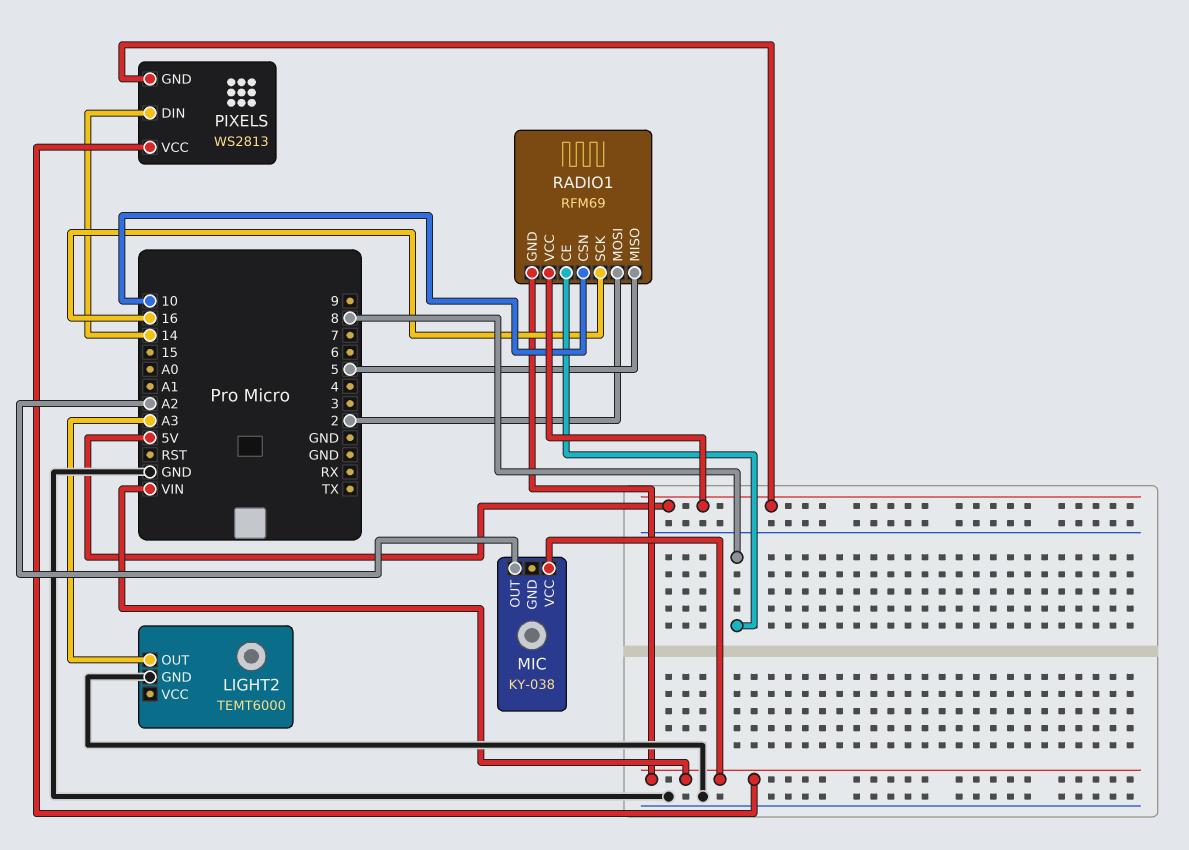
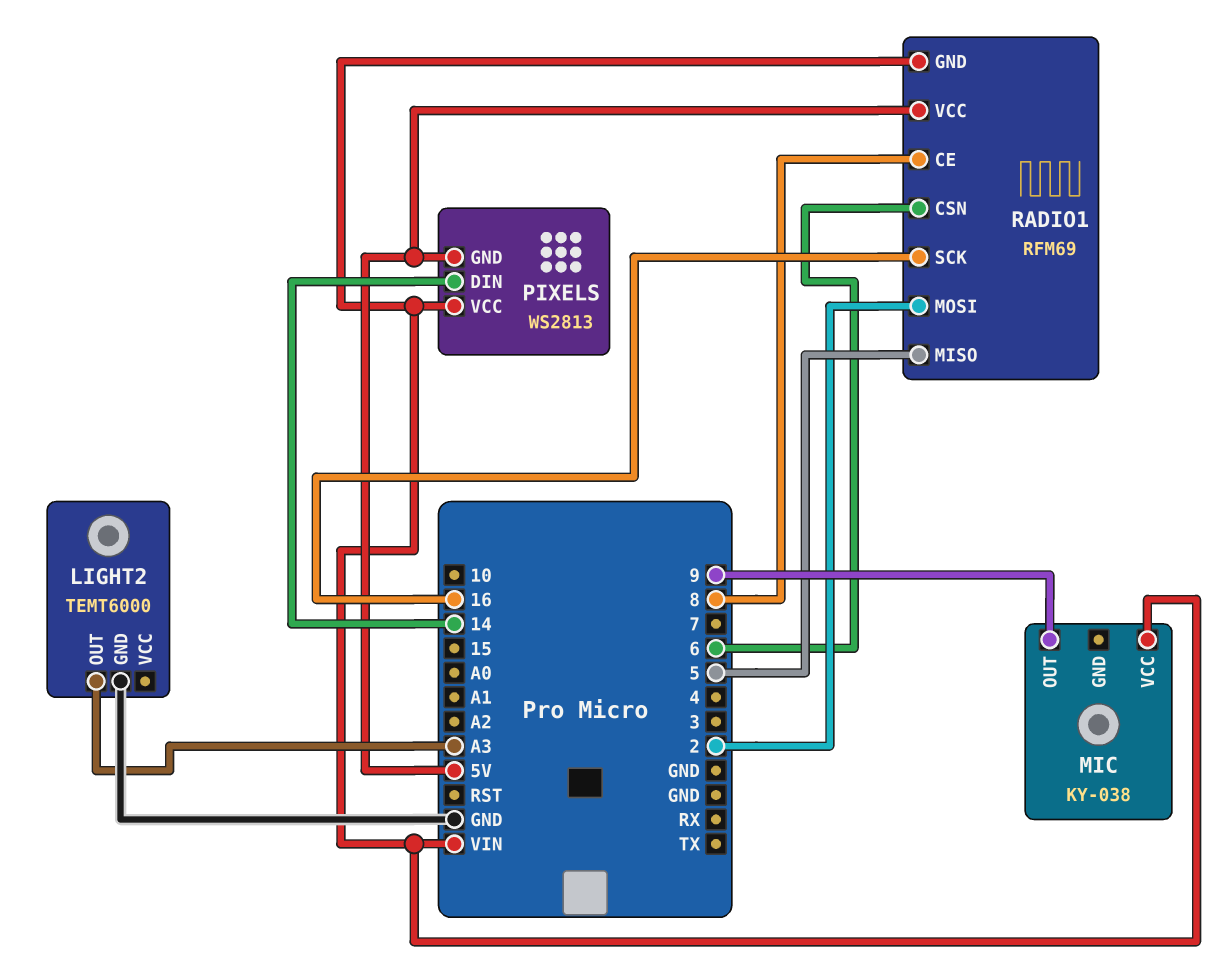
MIC pin OUT: A2 -> 9
RADIO1 pin CSN: 10 -> 6

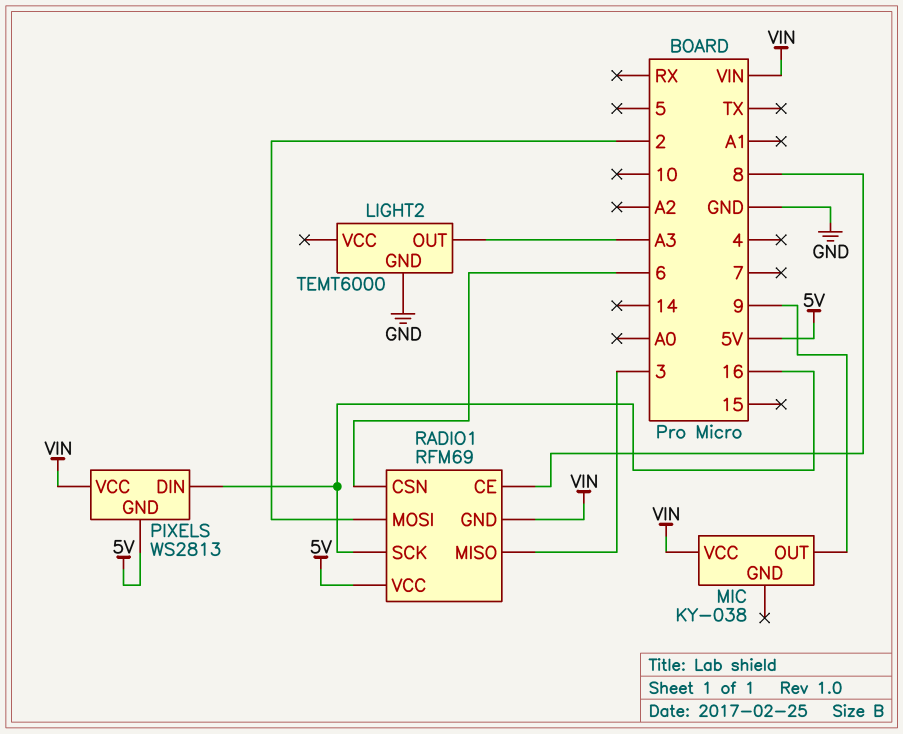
PIXELS pin DIN: 14 -> 16
RADIO1 pin MISO: 5 -> 3

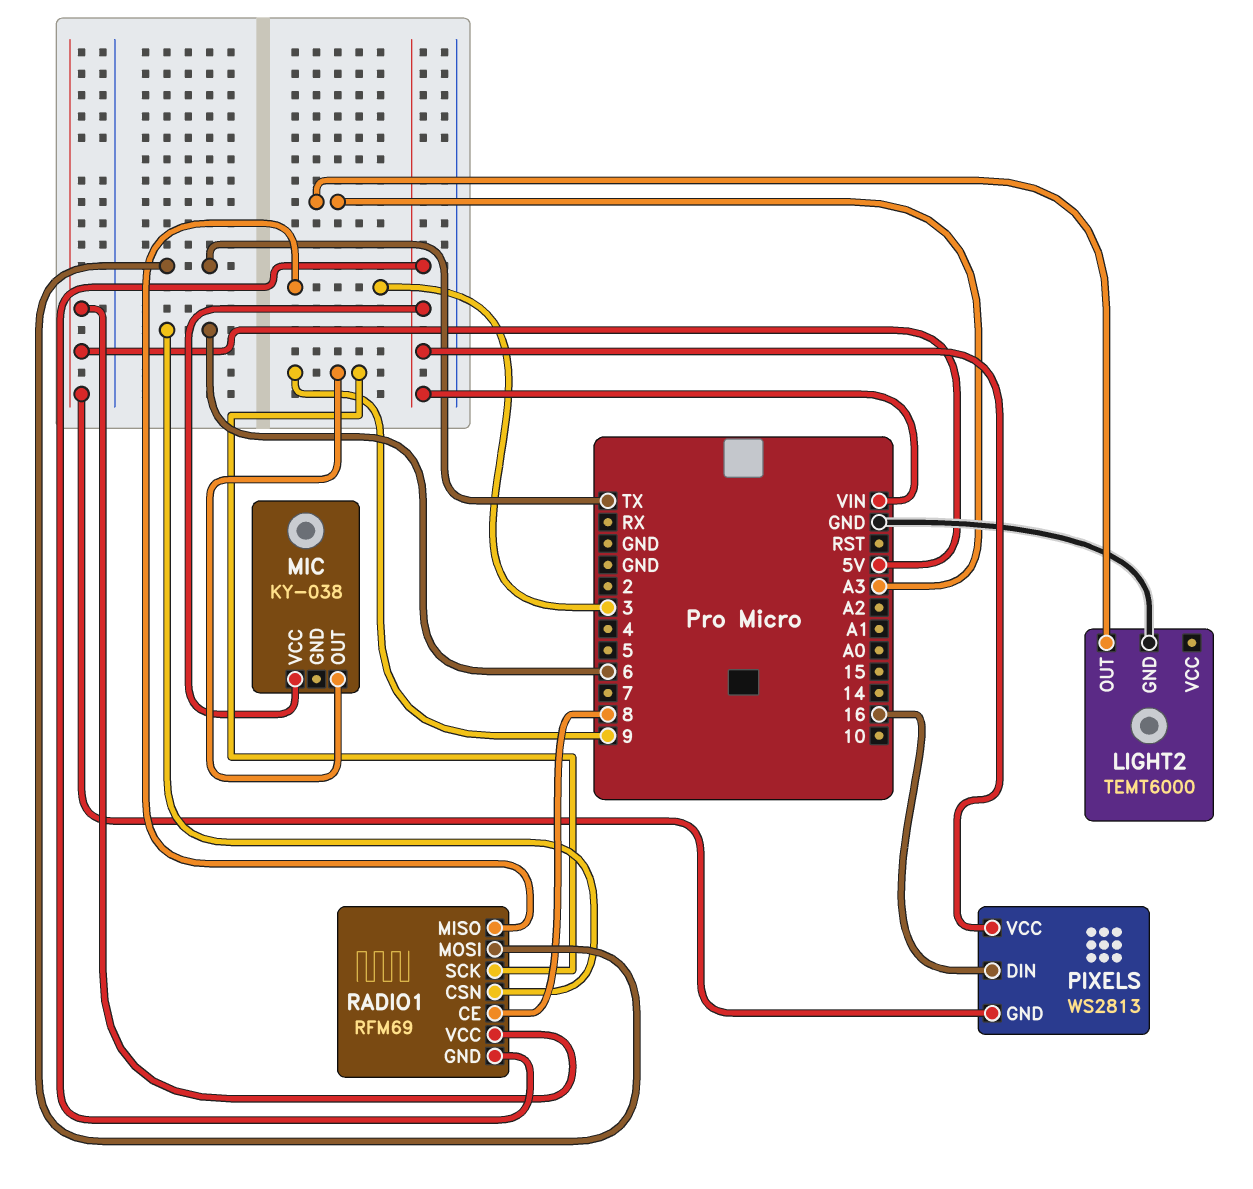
RADIO1 pin MOSI: 2 -> TX
RADIO1 pin SCK: 16 -> 9

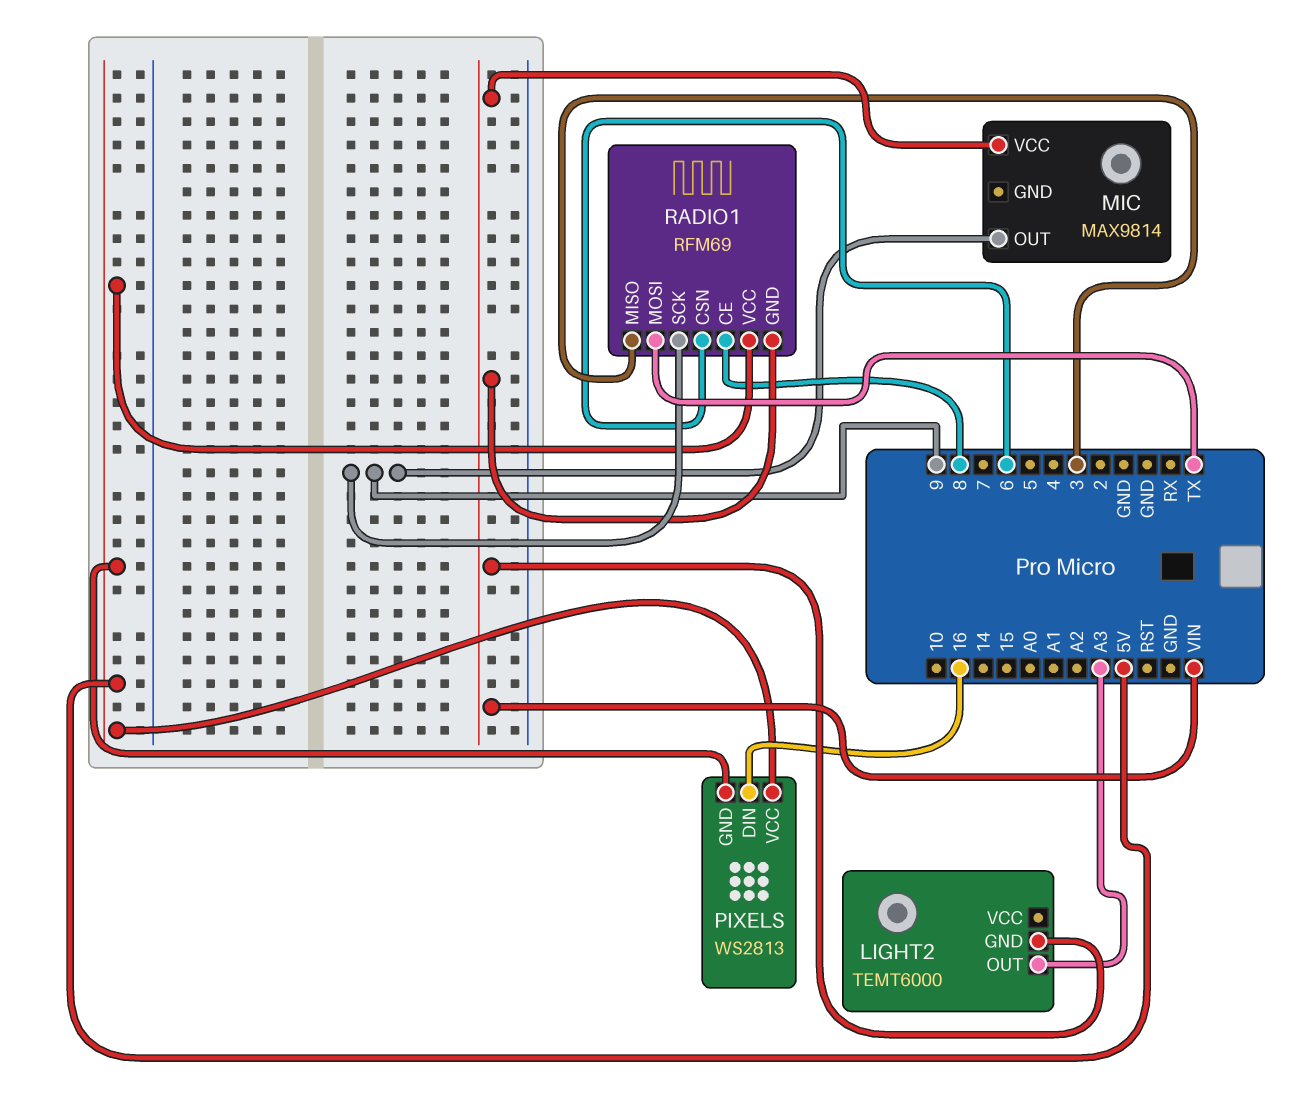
LIGHT2 pin GND: GND -> VIN
MIC: KY-038 -> MAX9814
PIXELS pin VCC: VIN -> 5V

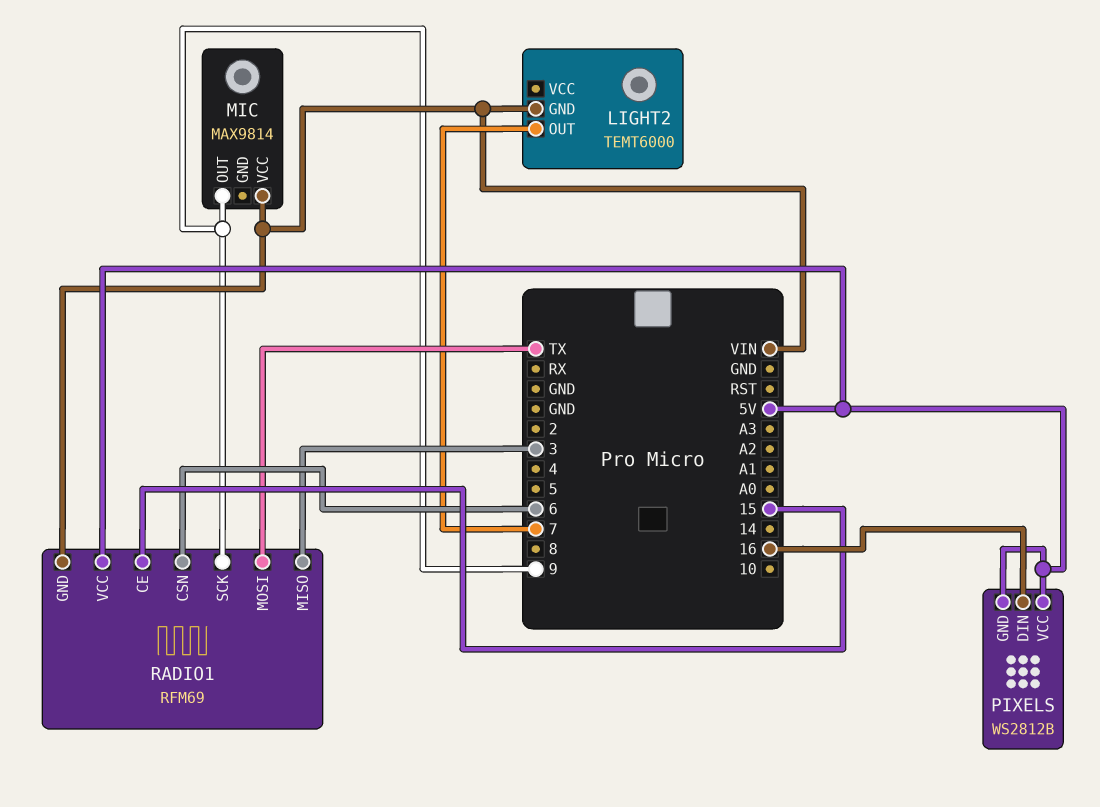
LIGHT2 pin OUT: A3 -> 7
PIXELS: WS2813 -> WS2812B
RADIO1 pin CE: 8 -> 15

